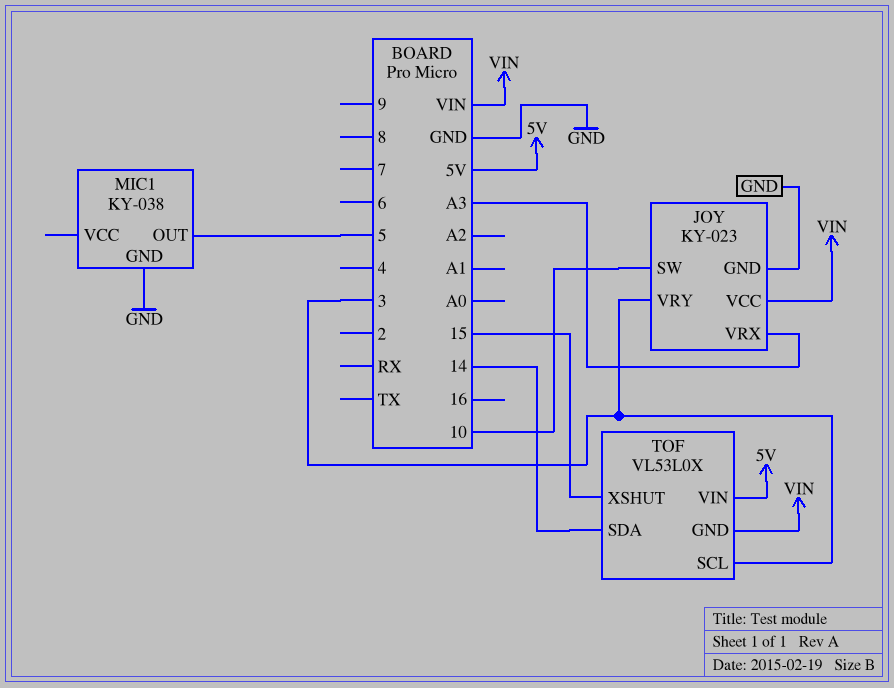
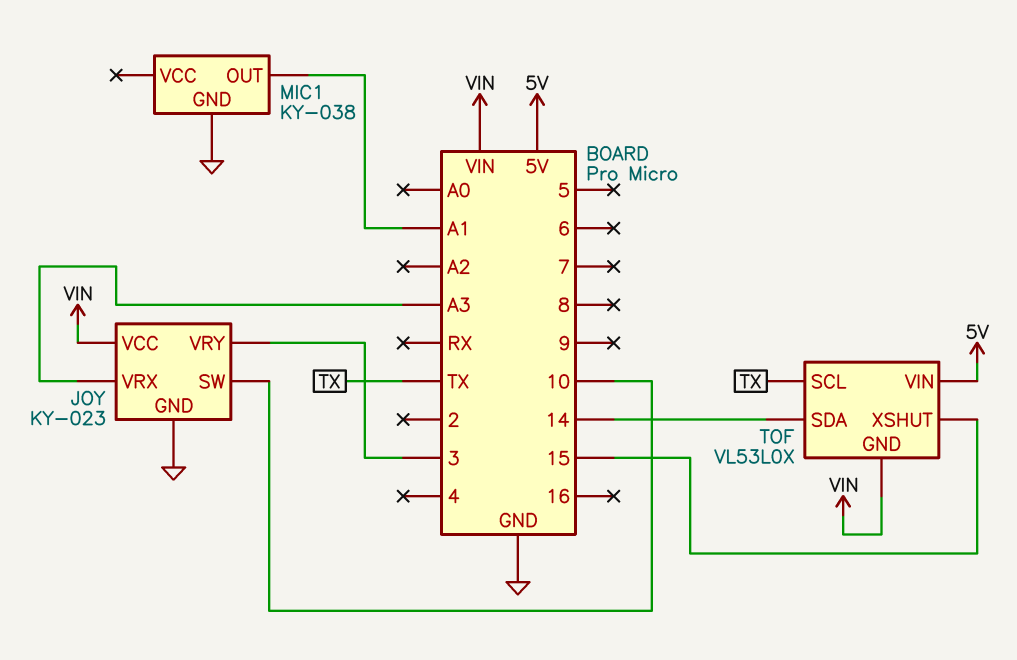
MIC1 pin OUT: 5 -> A1
TOF pin SCL: 3 -> TX

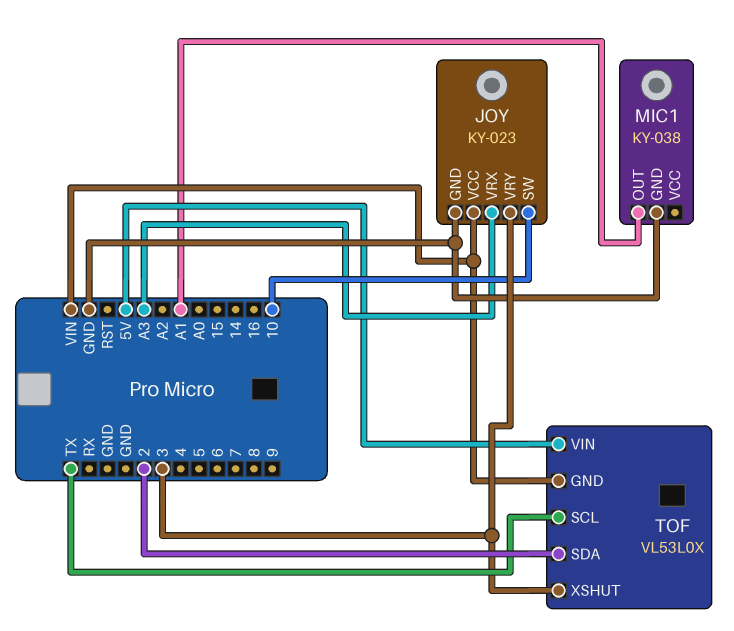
TOF pin SDA: 14 -> 2
TOF pin XSHUT: 15 -> 3

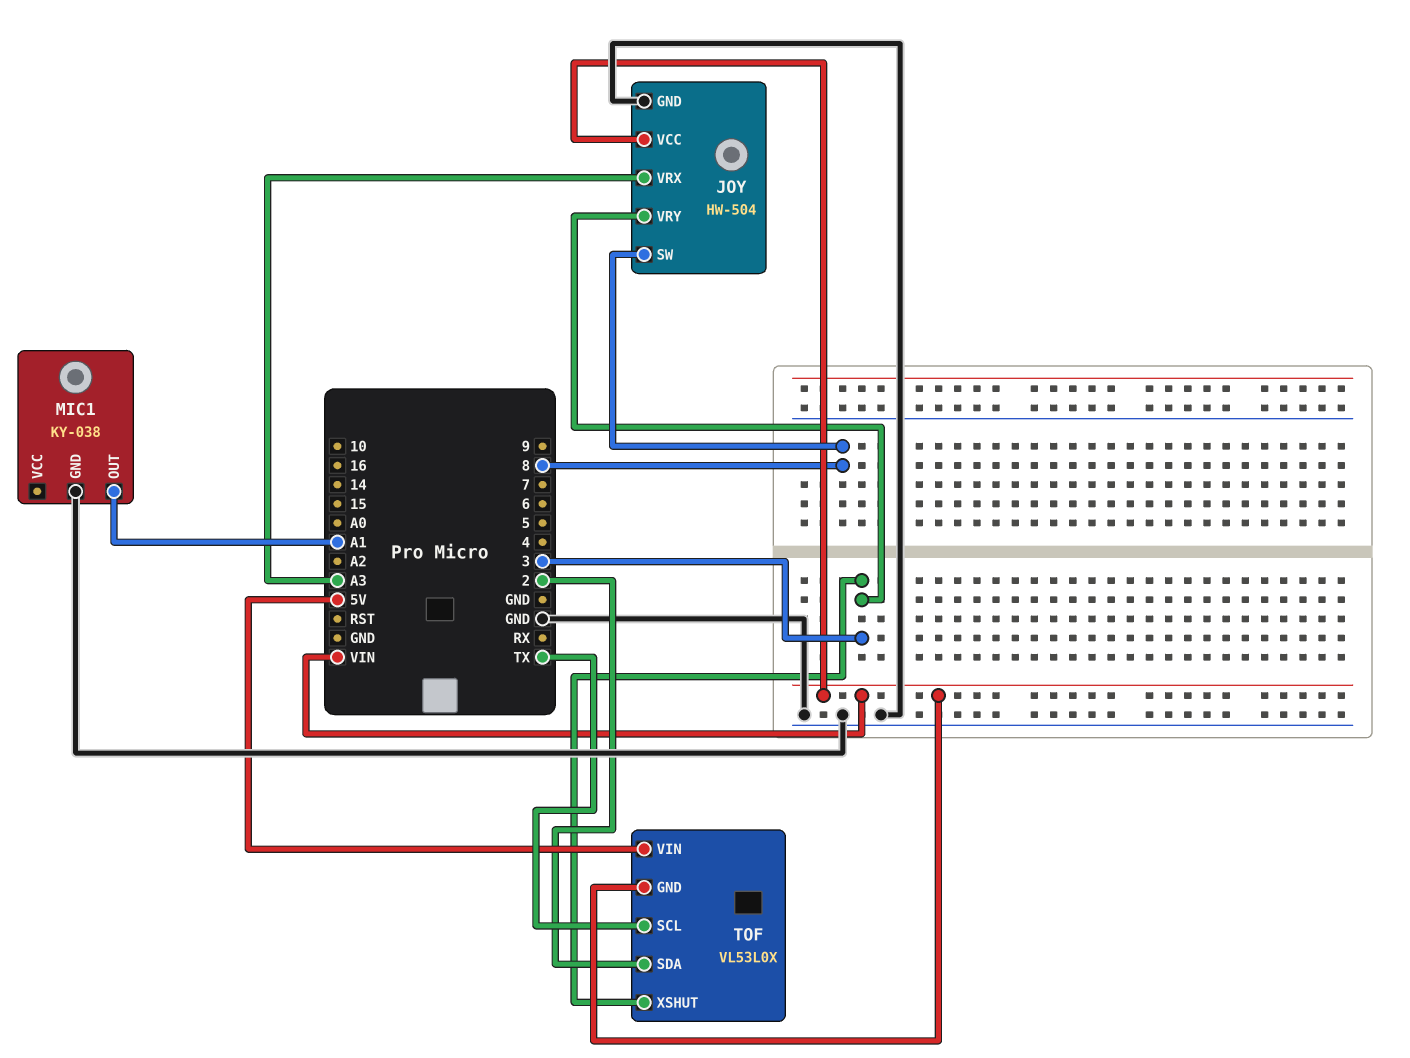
JOY: KY-023 -> HW-504
JOY pin SW: 10 -> 8

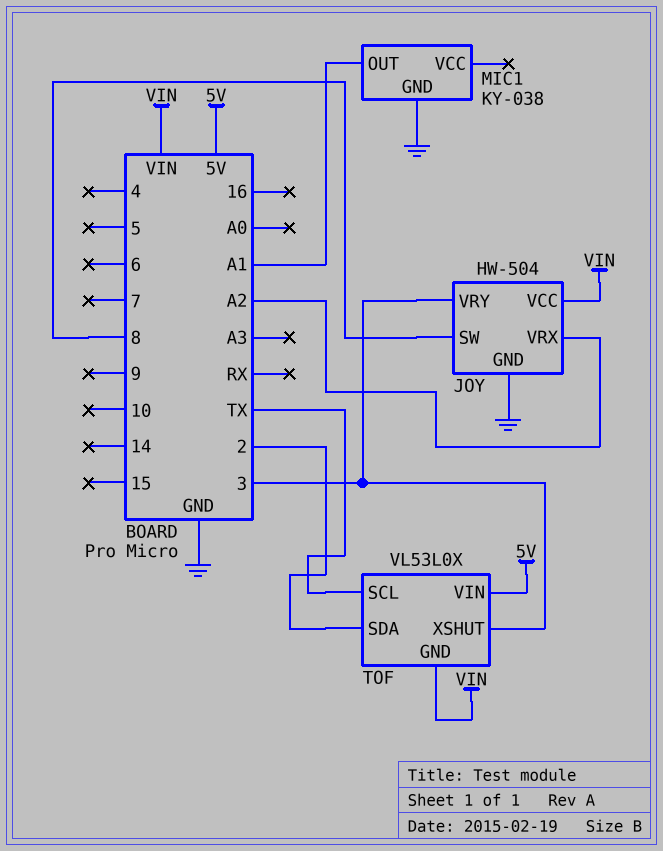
JOY pin VRX: A3 -> A2

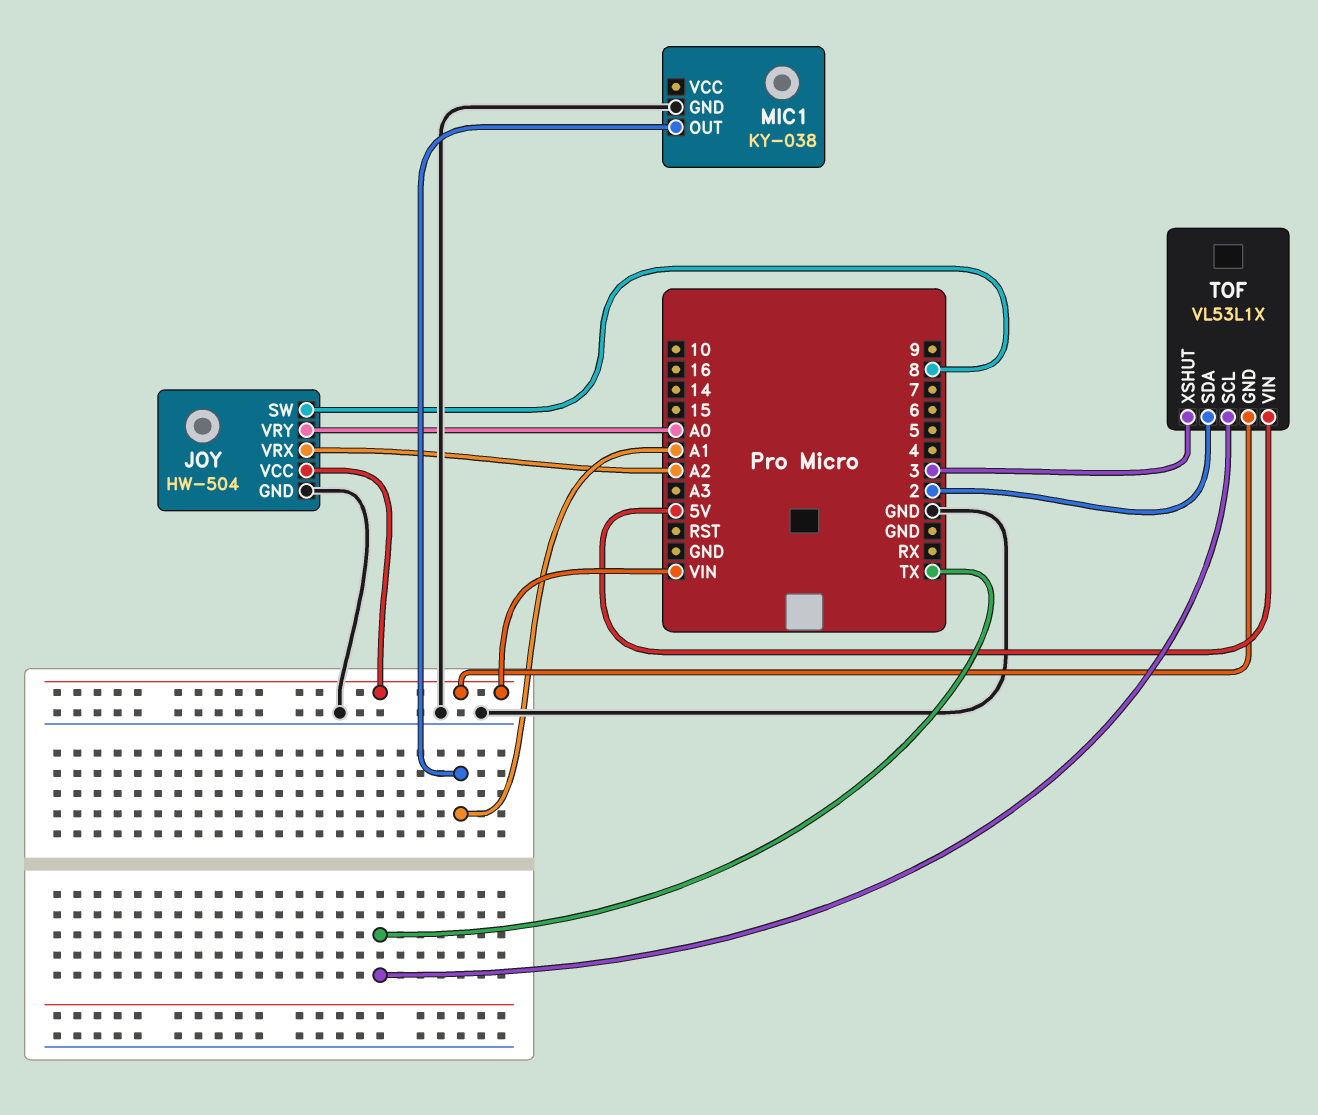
JOY pin VRY: 3 -> A0
TOF: VL53L0X -> VL53L1X

